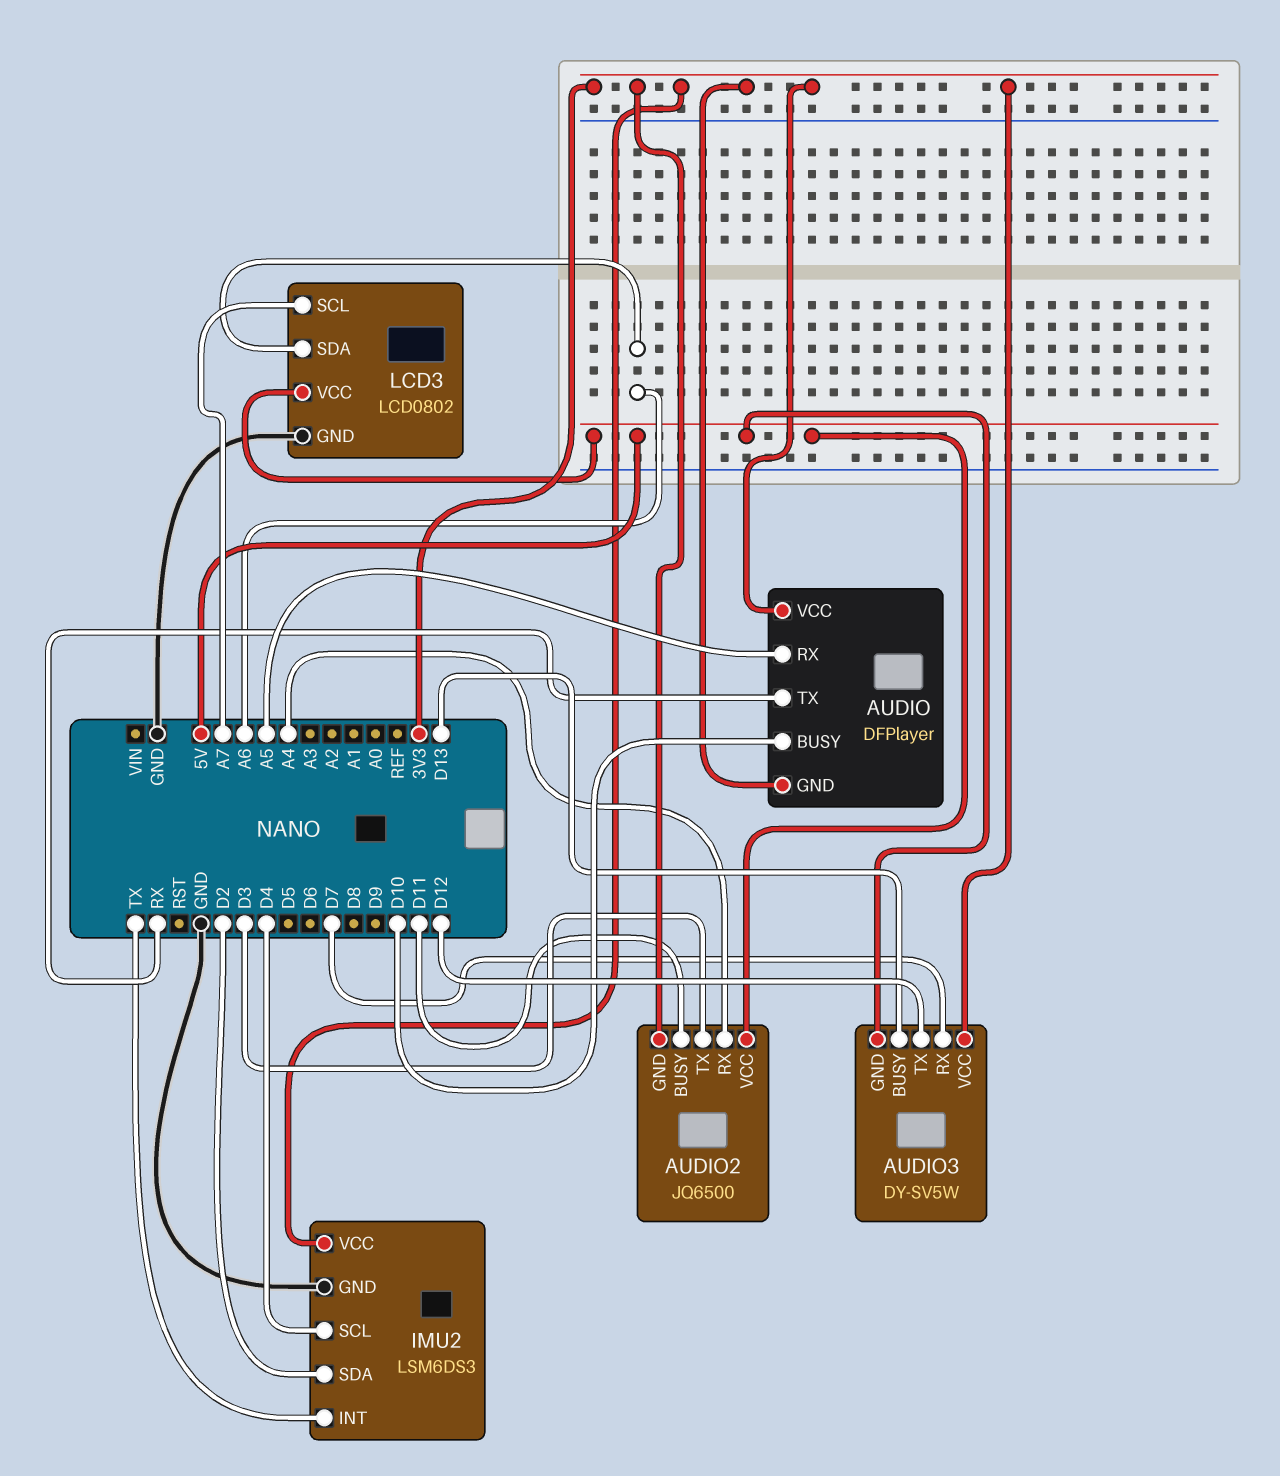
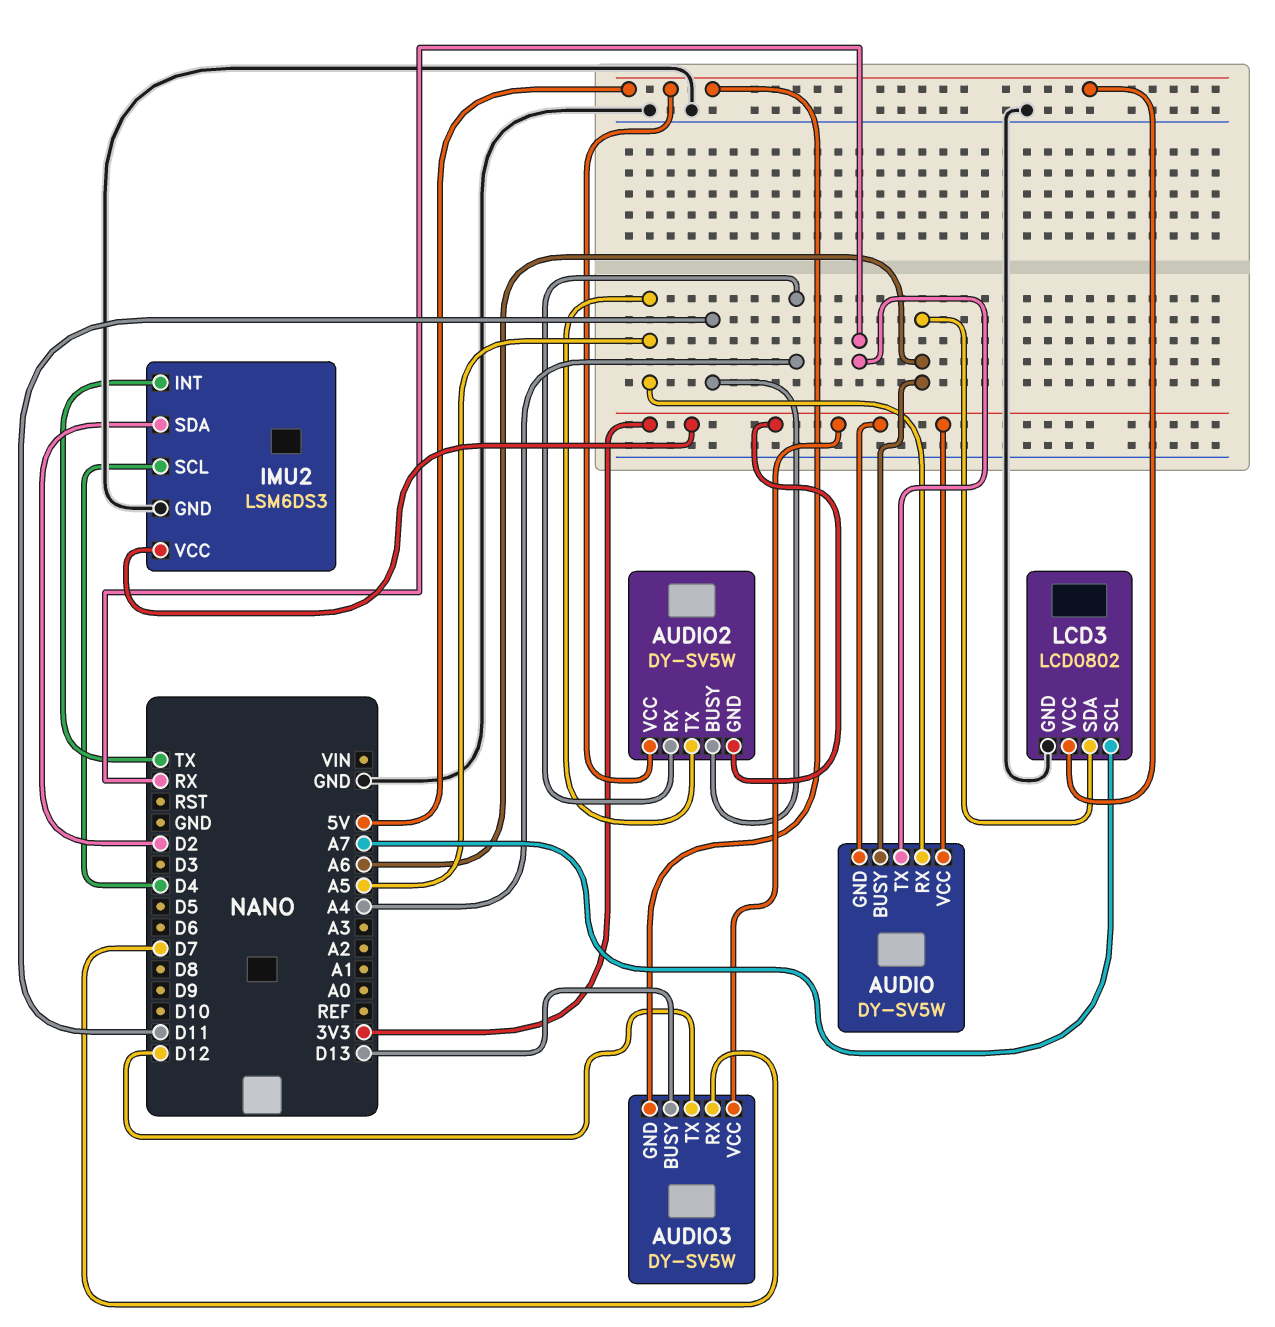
AUDIO: DFPlayer -> DY-SV5W
AUDIO pin BUSY: D10 -> A6
AUDIO2: JQ6500 -> DY-SV5W
AUDIO2 pin TX: D3 -> A5

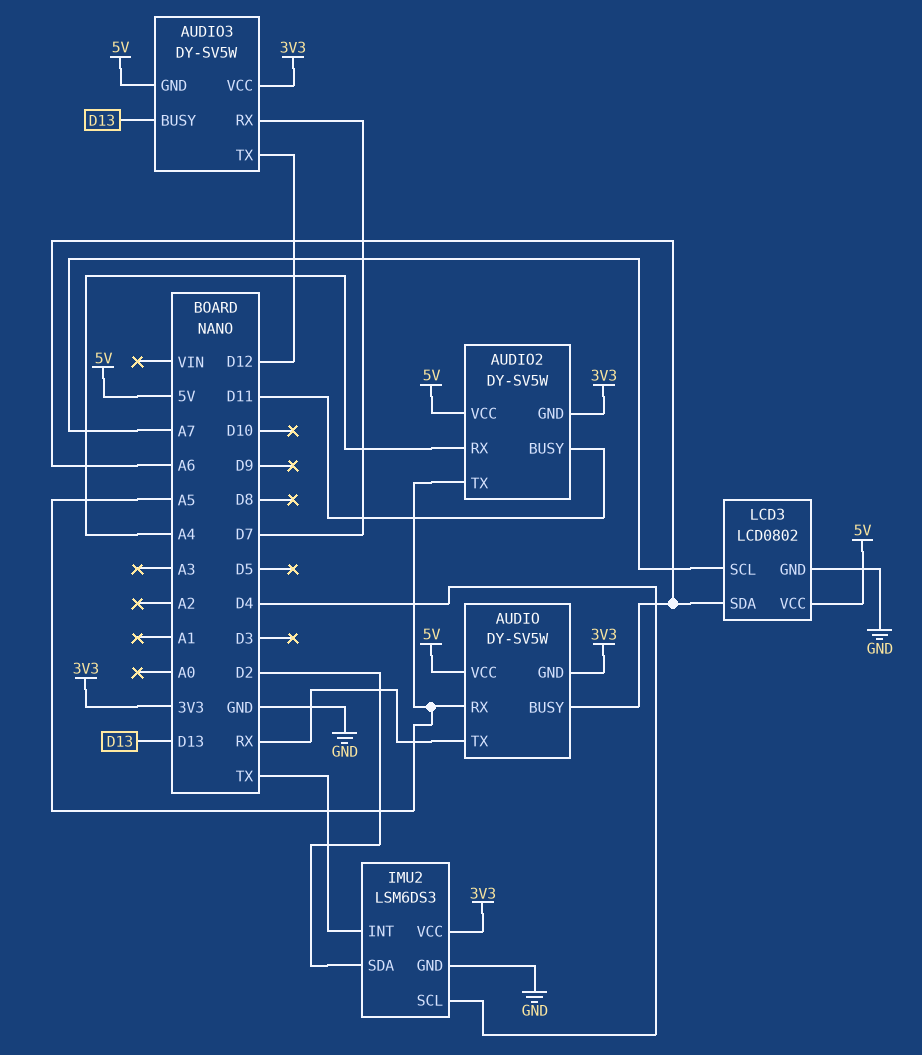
AUDIO pin VCC: 3V3 -> 5V

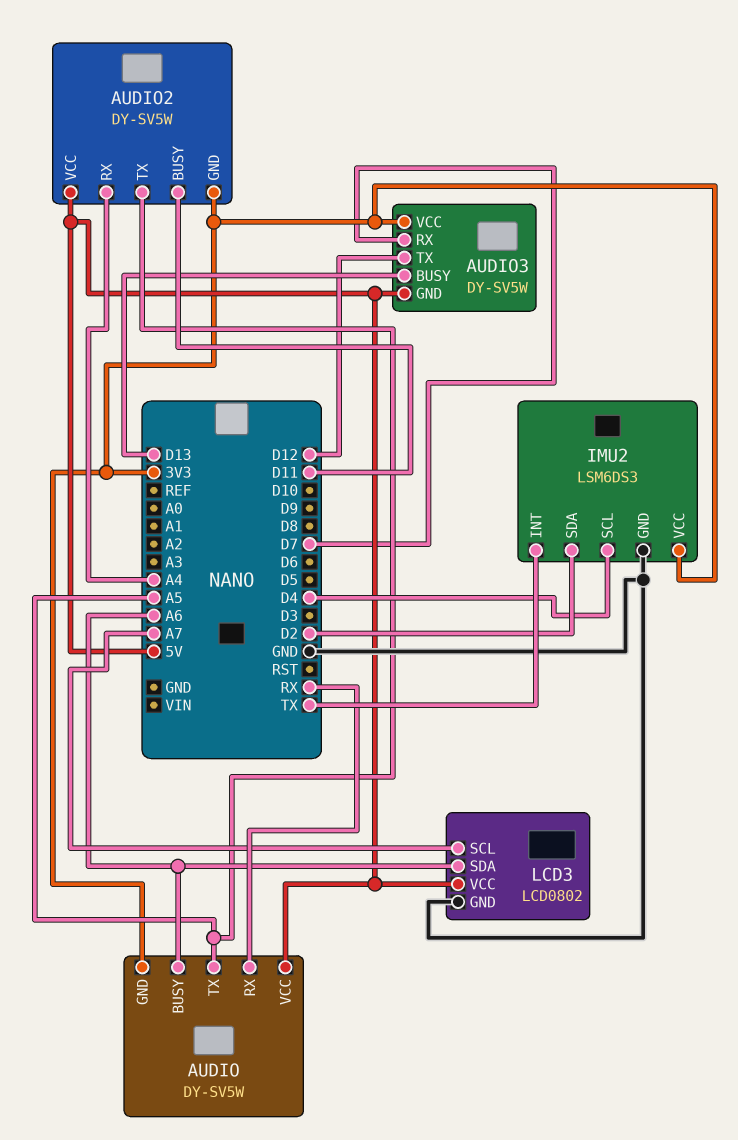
AUDIO pin RX: A5 -> RX
AUDIO pin TX: RX -> A5

